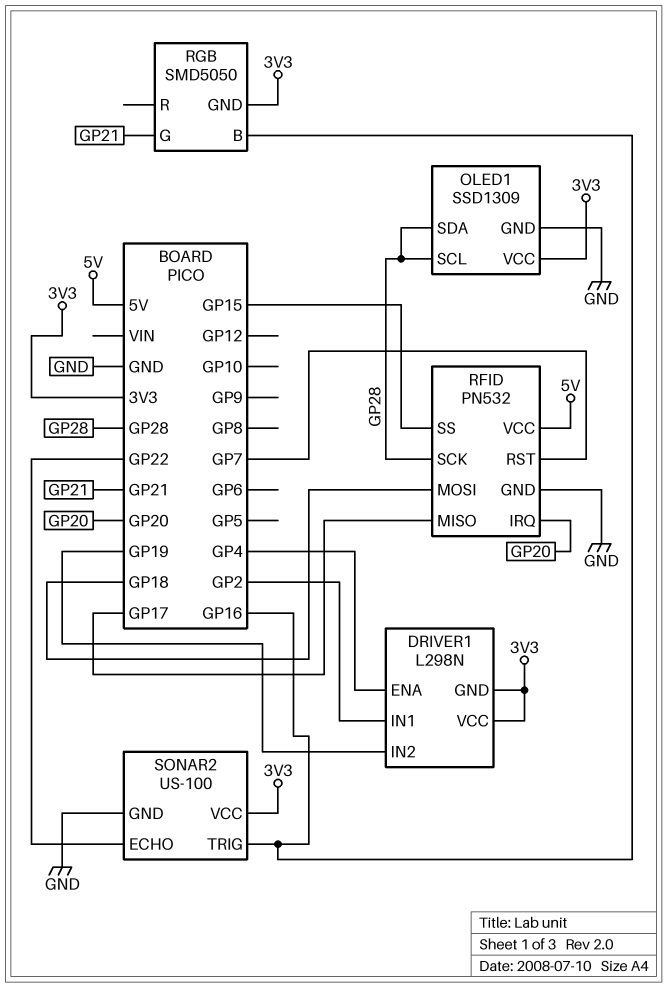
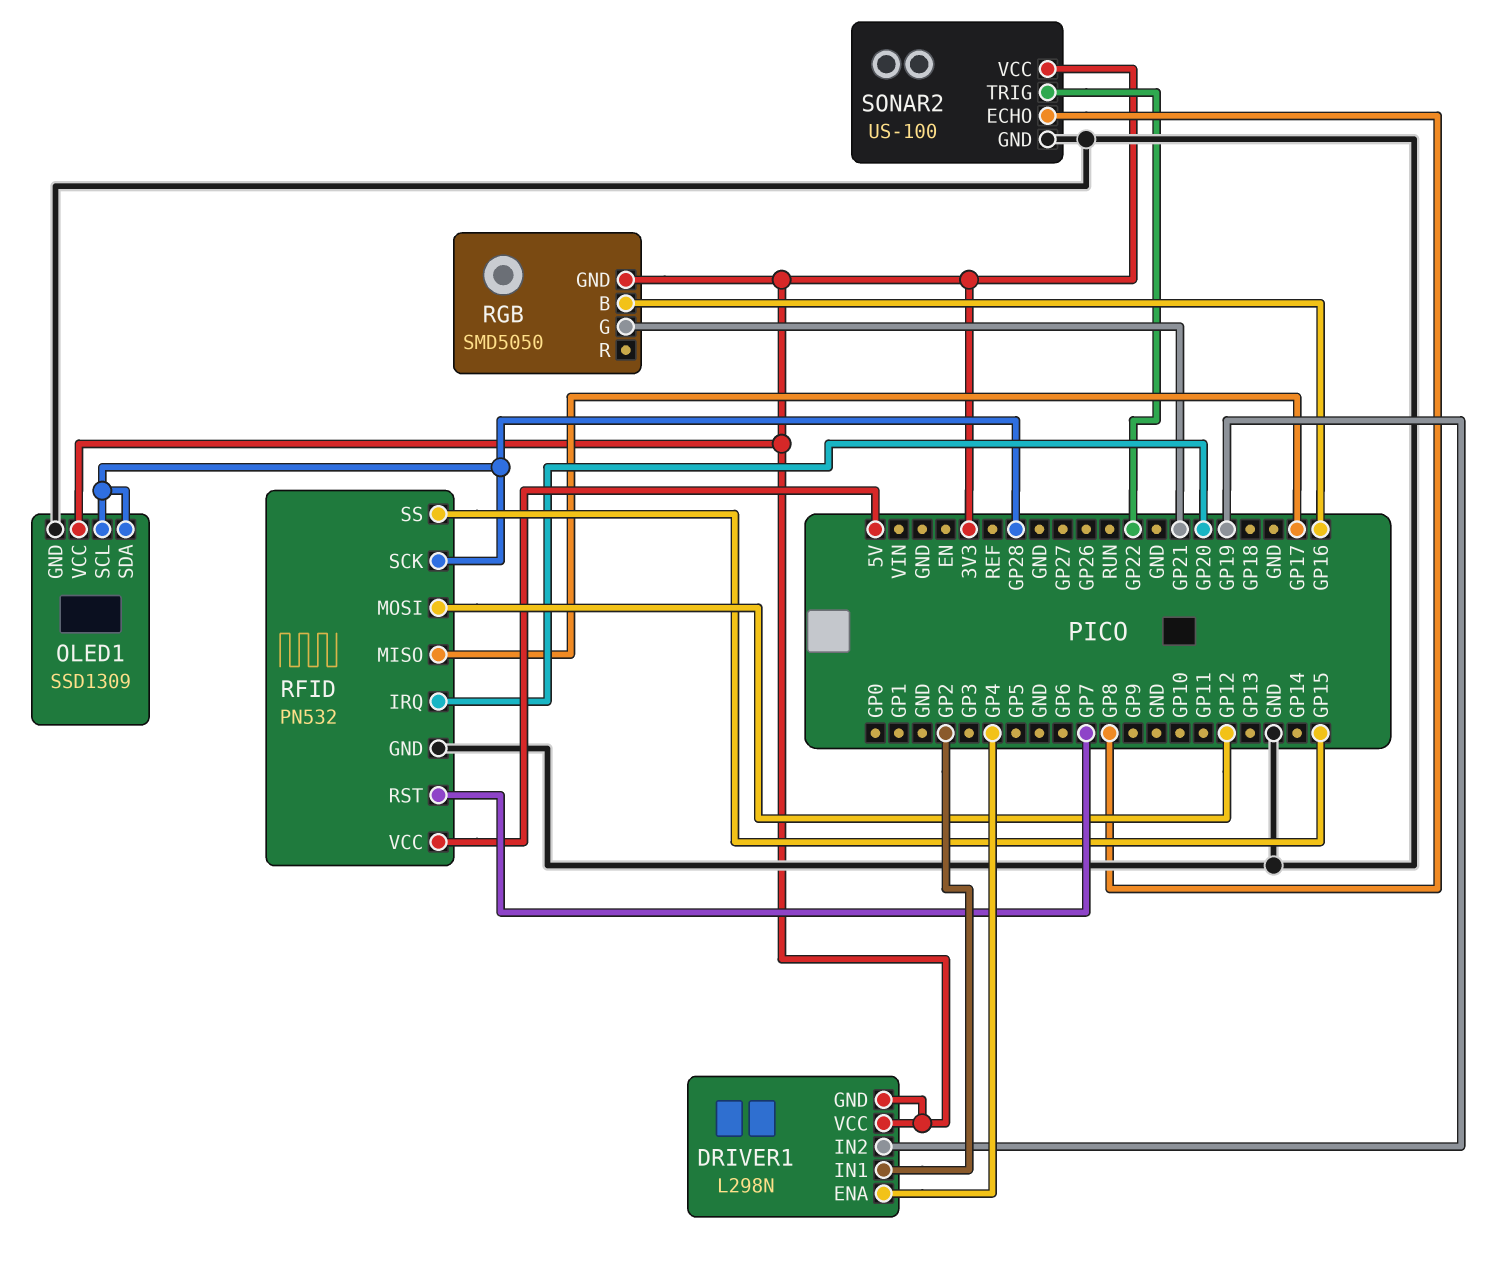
RFID pin MOSI: GP18 -> GP12
SONAR2 pin ECHO: GP22 -> GP8
SONAR2 pin TRIG: GP16 -> GP22

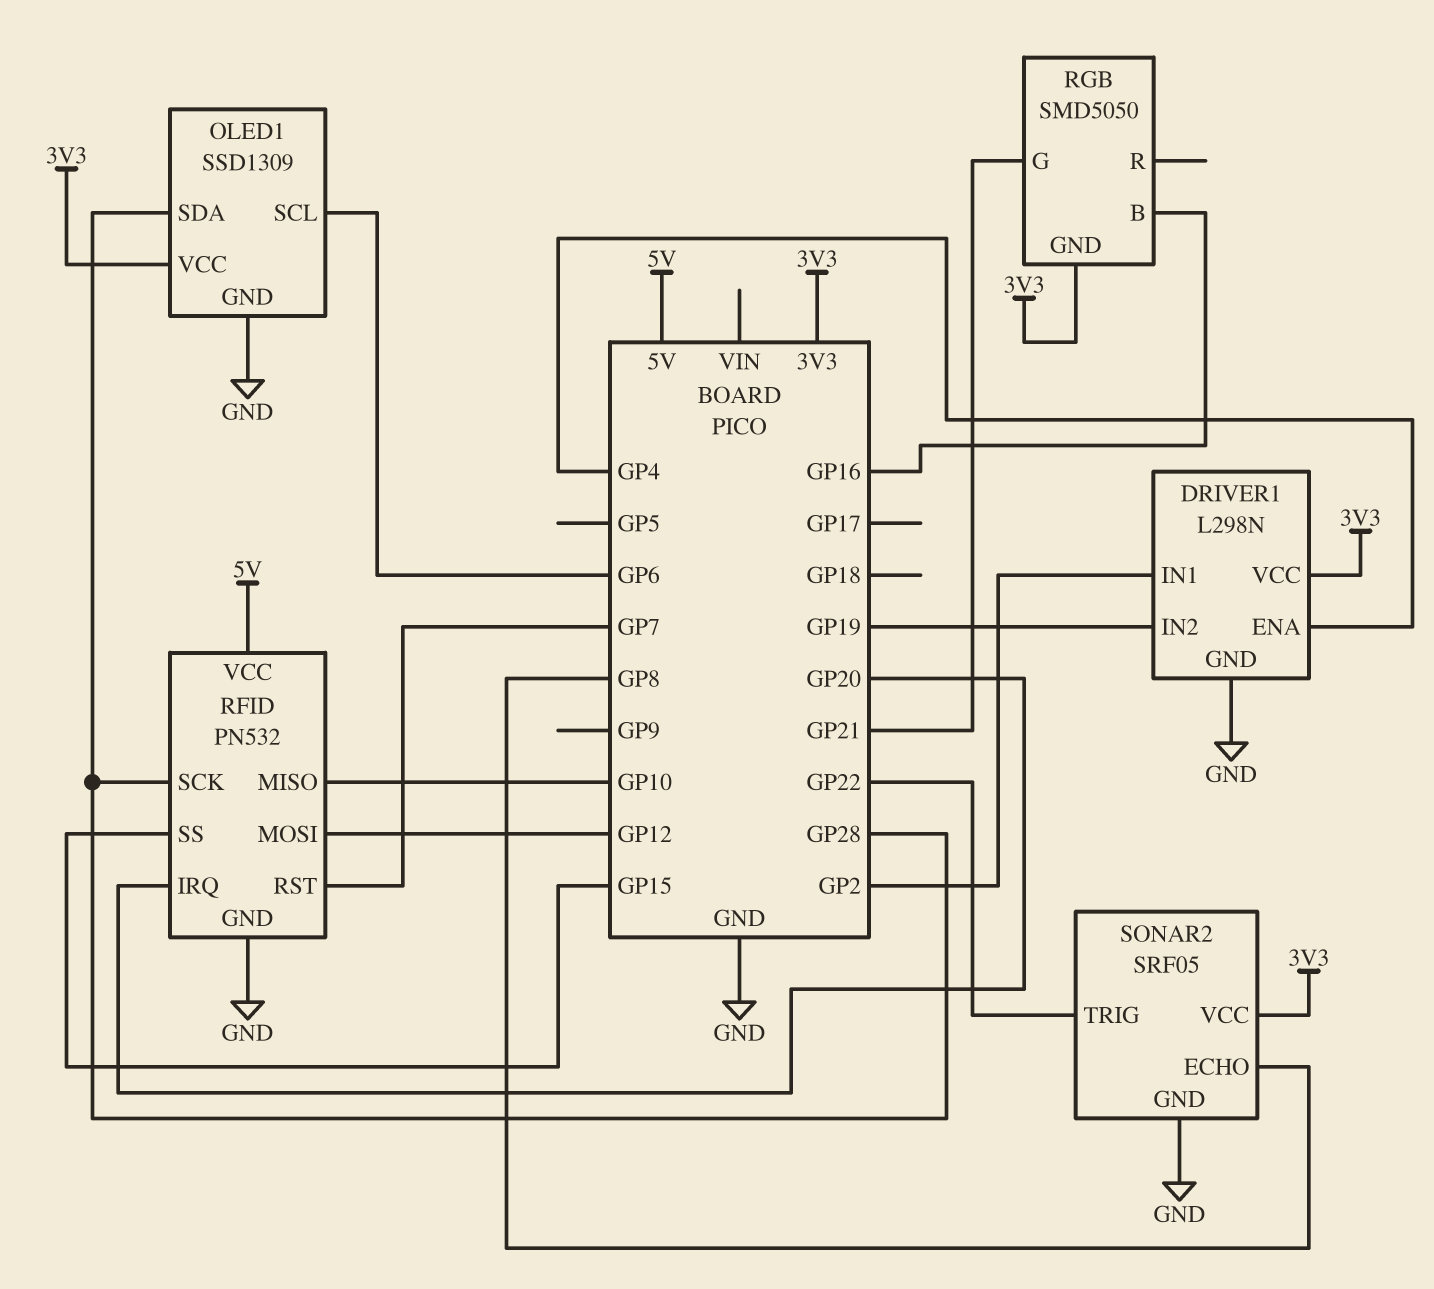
DRIVER1 pin GND: 3V3 -> GND
OLED1 pin SCL: GP28 -> GP6
RFID pin MISO: GP17 -> GP10
SONAR2: US-100 -> SRF05

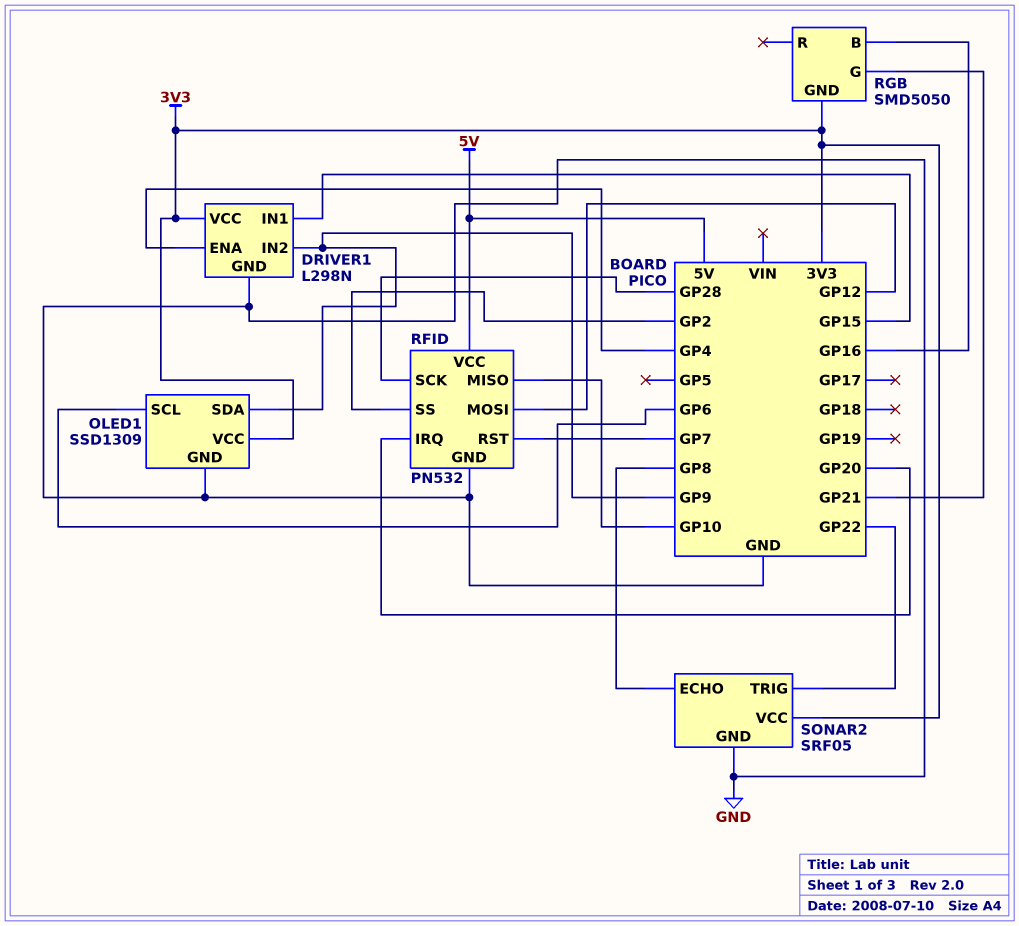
DRIVER1 pin IN1: GP2 -> GP15
DRIVER1 pin IN2: GP19 -> GP9
OLED1 pin SDA: GP28 -> GP9
RFID pin SS: GP15 -> GP2

